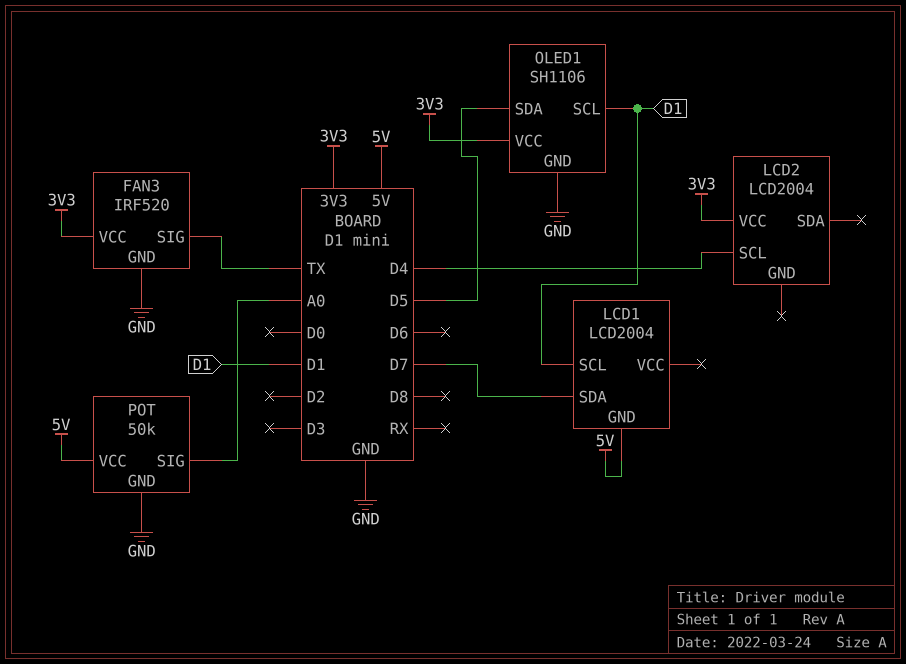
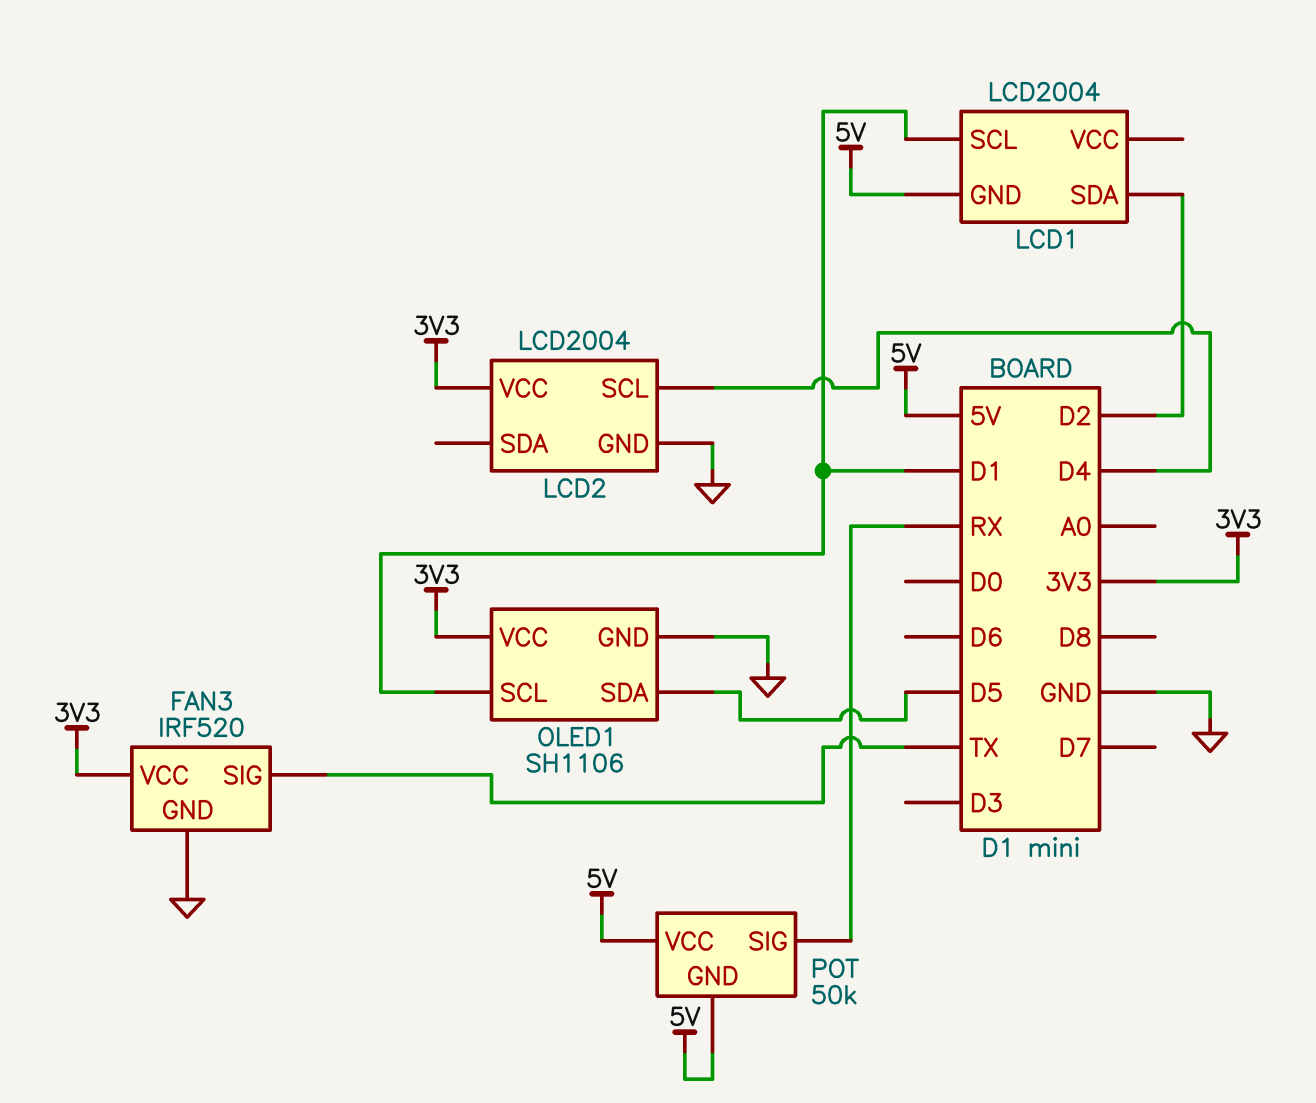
LCD1 pin SDA: D7 -> D2
LCD2 pin GND: none -> GND
POT pin GND: GND -> 5V
POT pin SIG: A0 -> RX

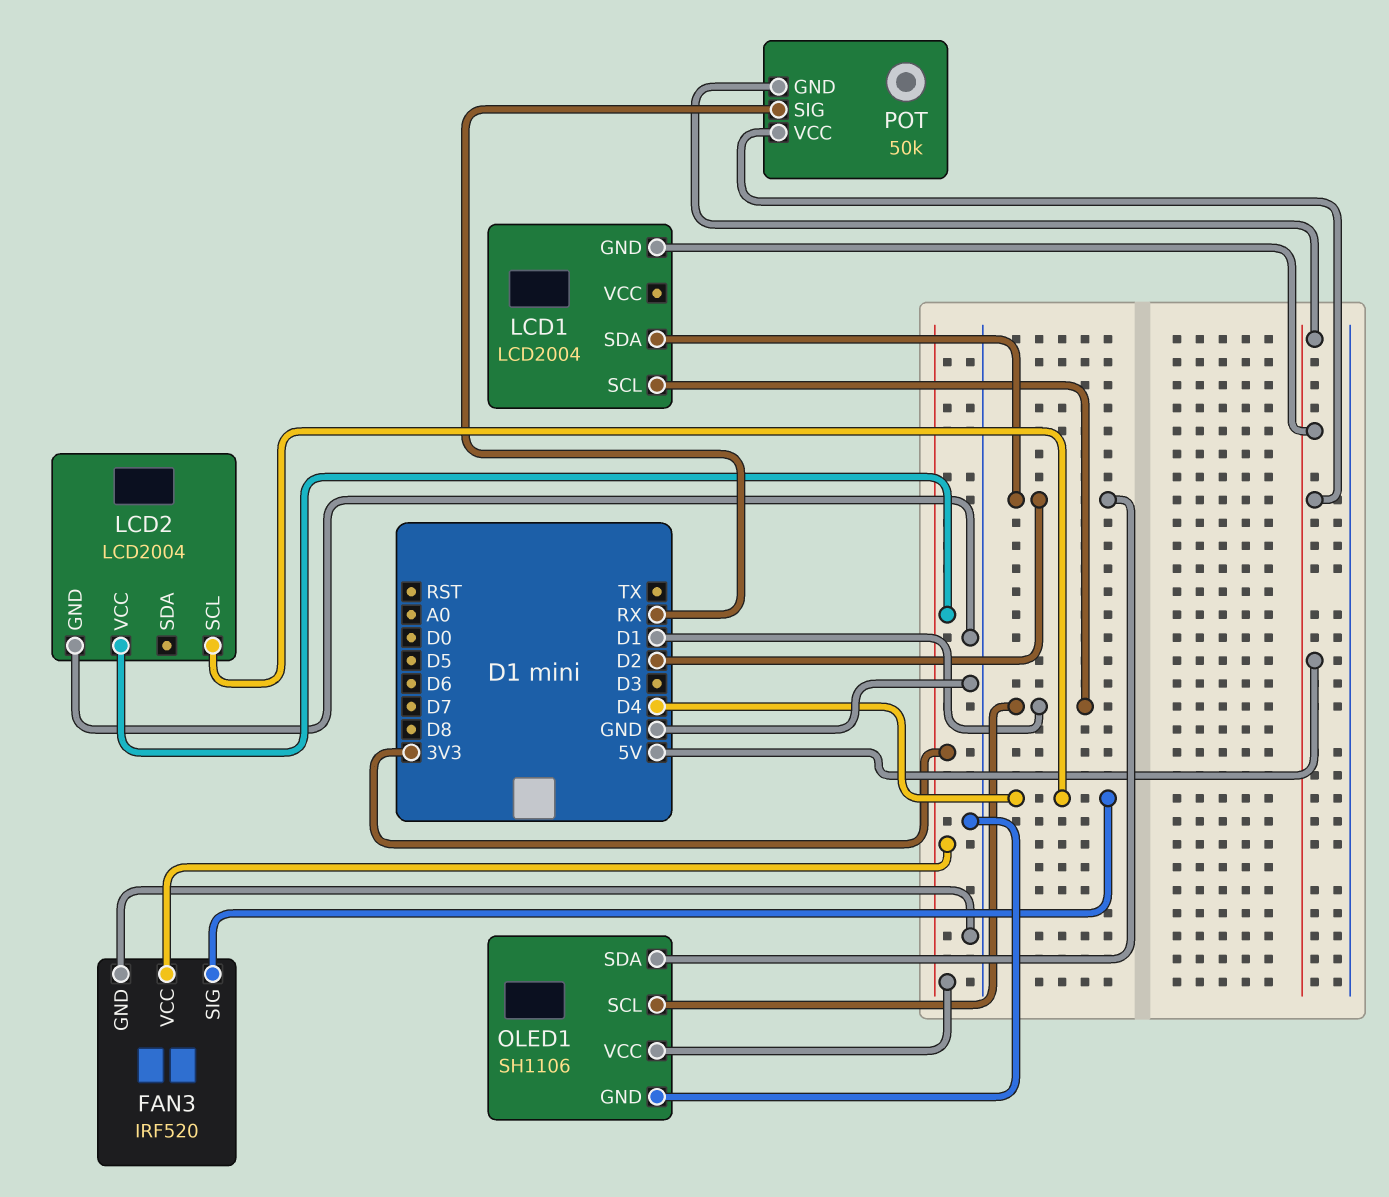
FAN3 pin SIG: TX -> D4
OLED1 pin SDA: D5 -> D2

